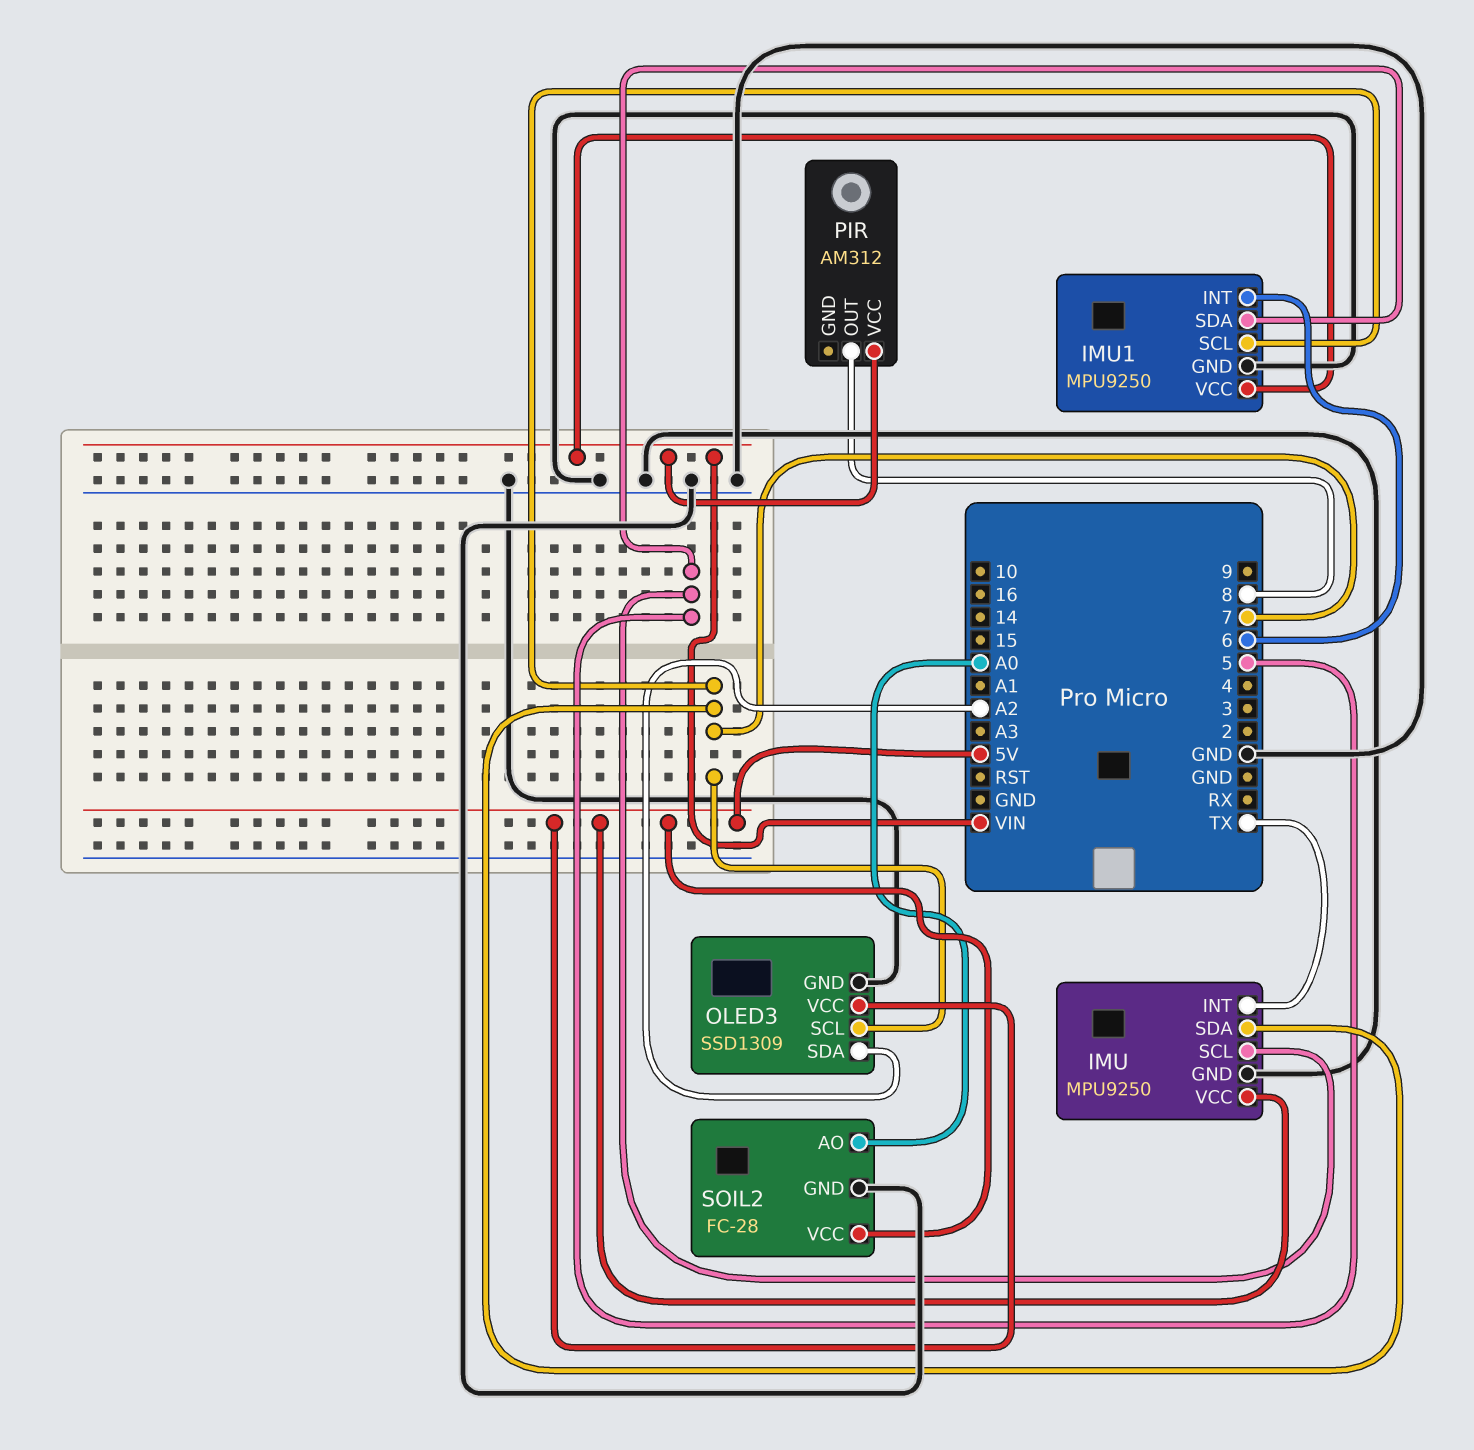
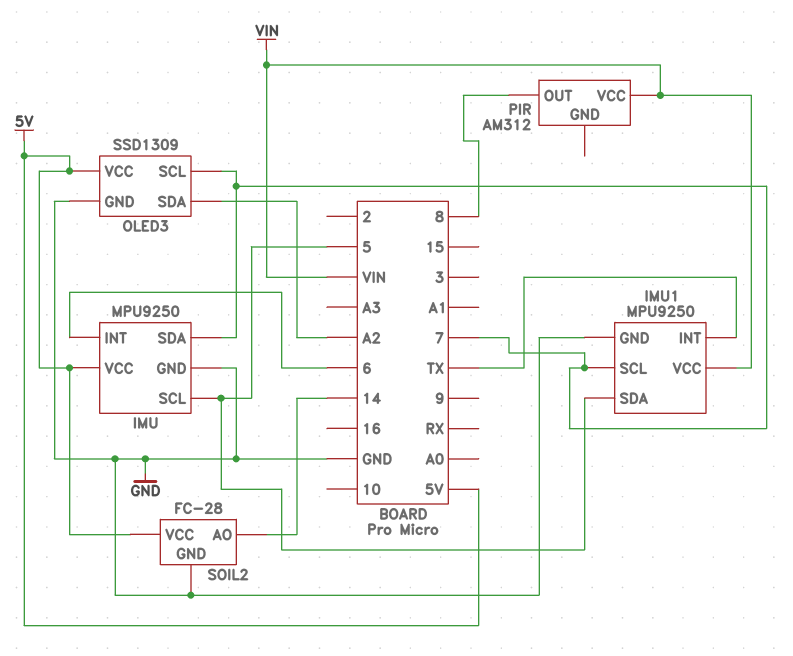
IMU pin INT: TX -> 6
IMU1 pin INT: 6 -> TX
SOIL2 pin AO: A0 -> 14

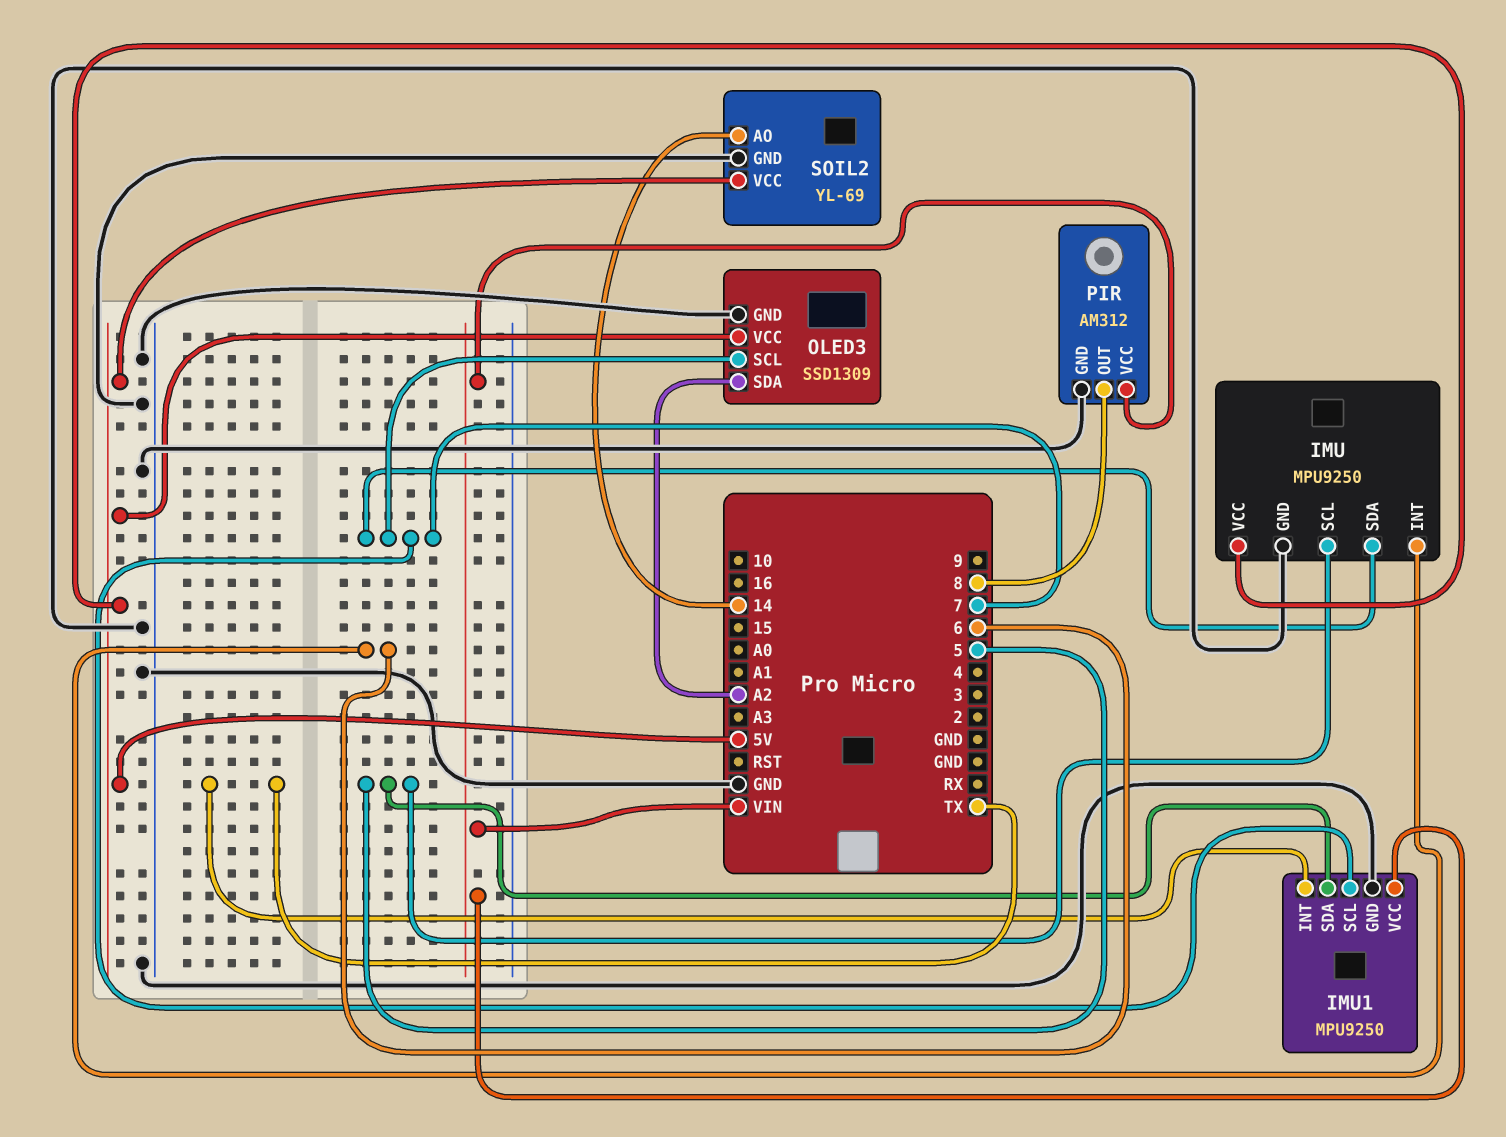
PIR pin GND: none -> GND
SOIL2: FC-28 -> YL-69

